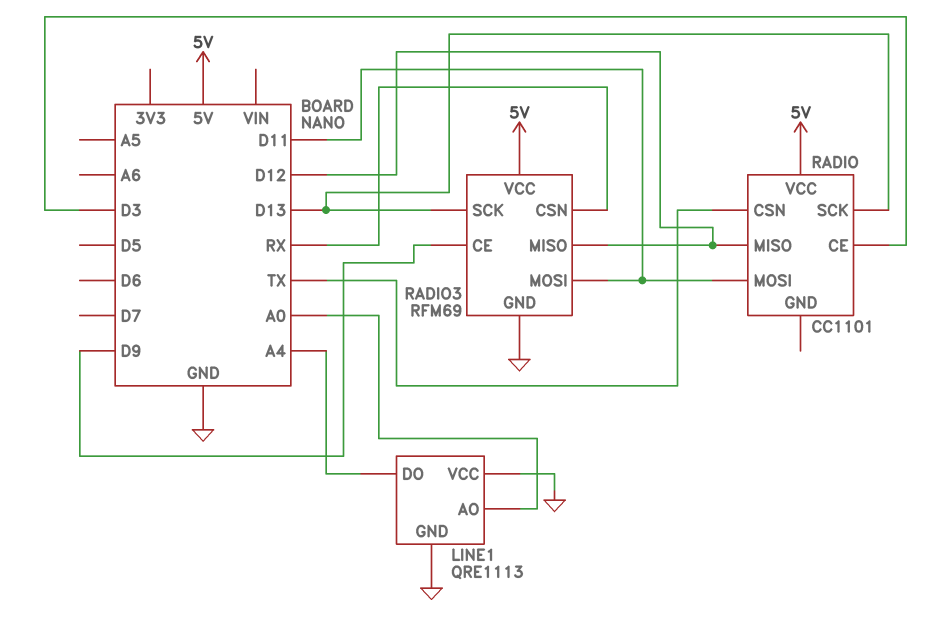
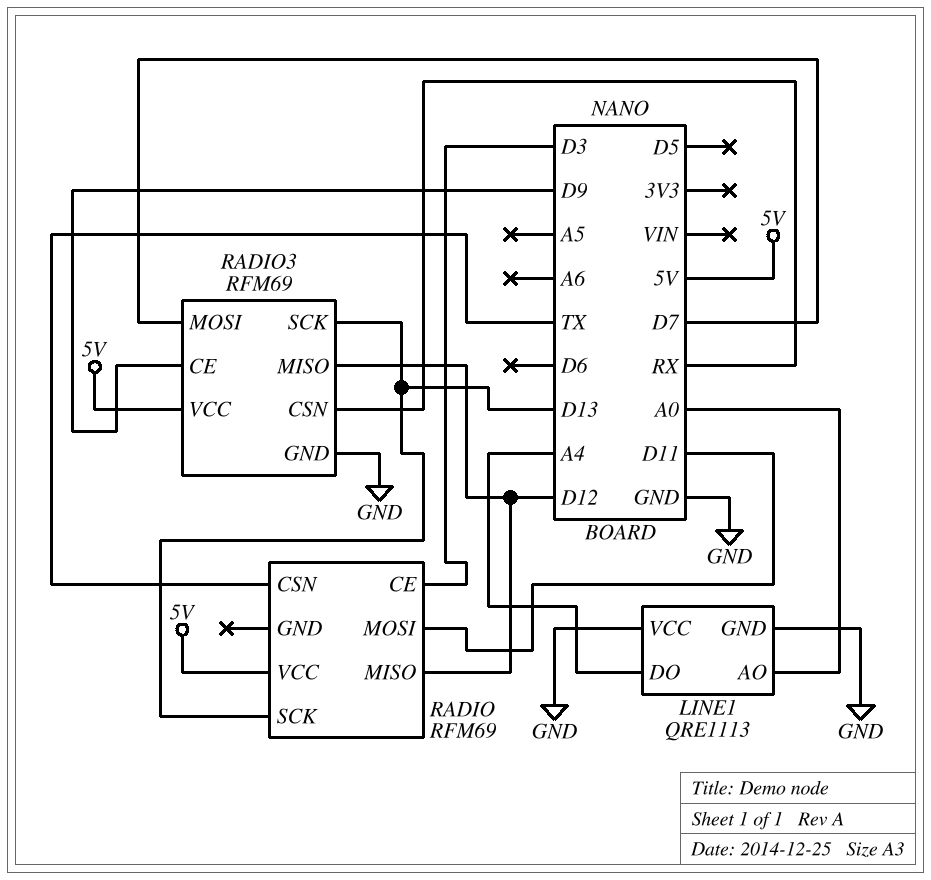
RADIO: CC1101 -> RFM69
RADIO3 pin MOSI: D11 -> D7

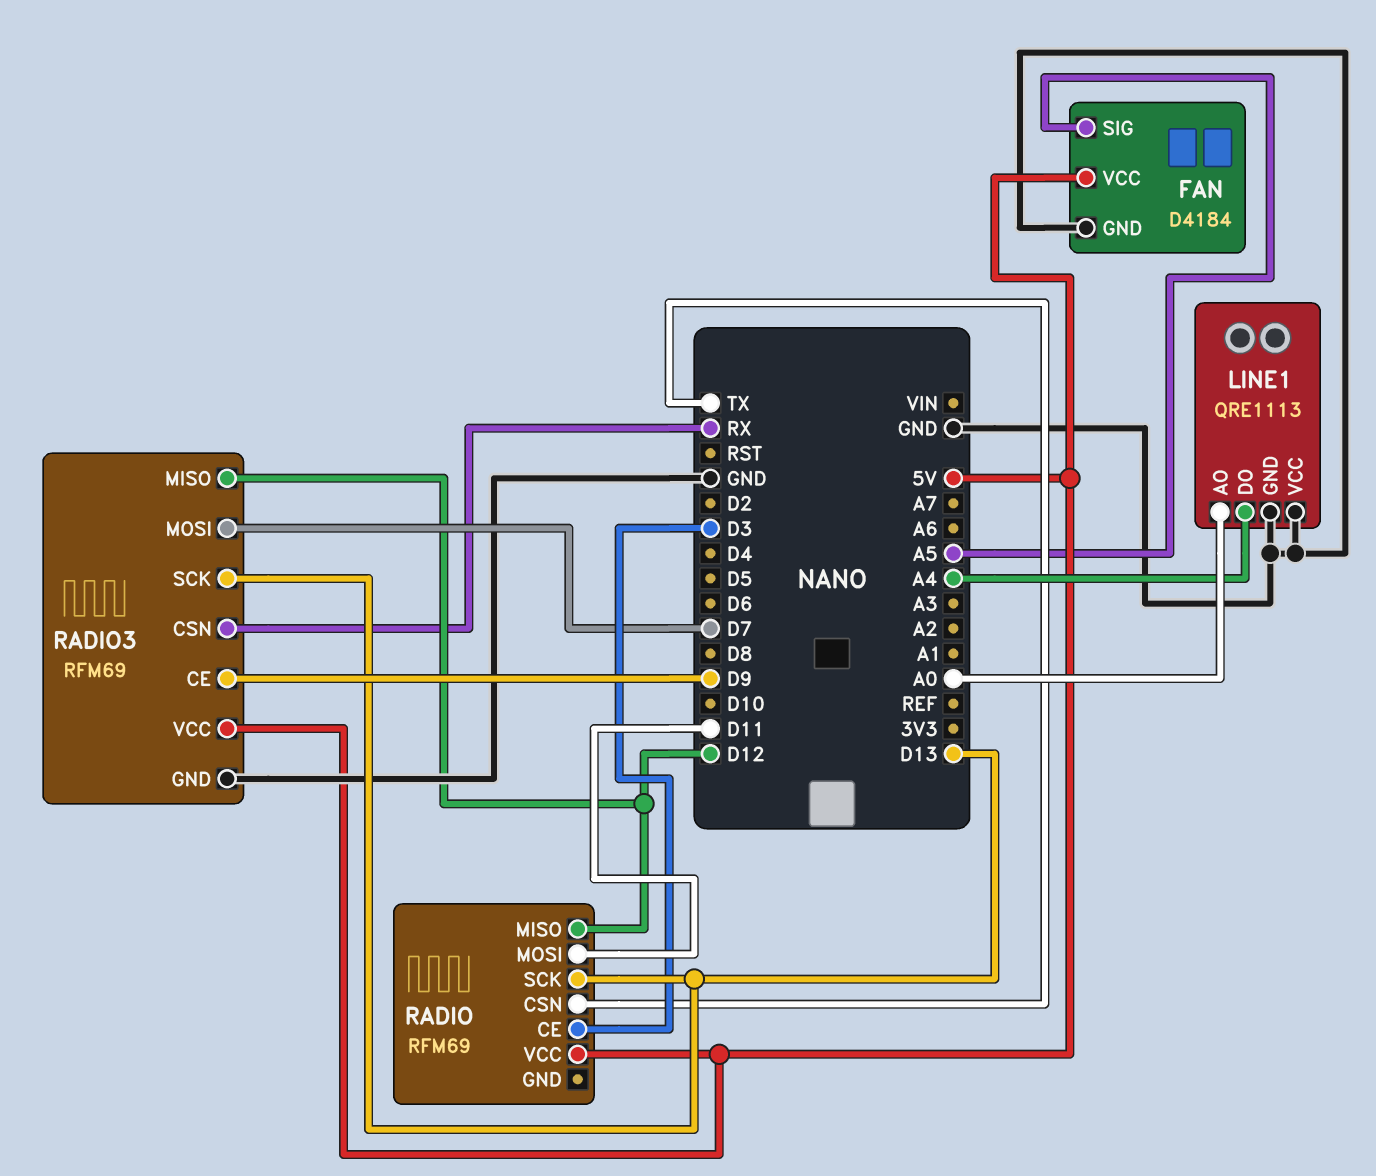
FAN: none -> D4184
FAN pin GND: none -> GND
FAN pin SIG: none -> A5
FAN pin VCC: none -> 5V

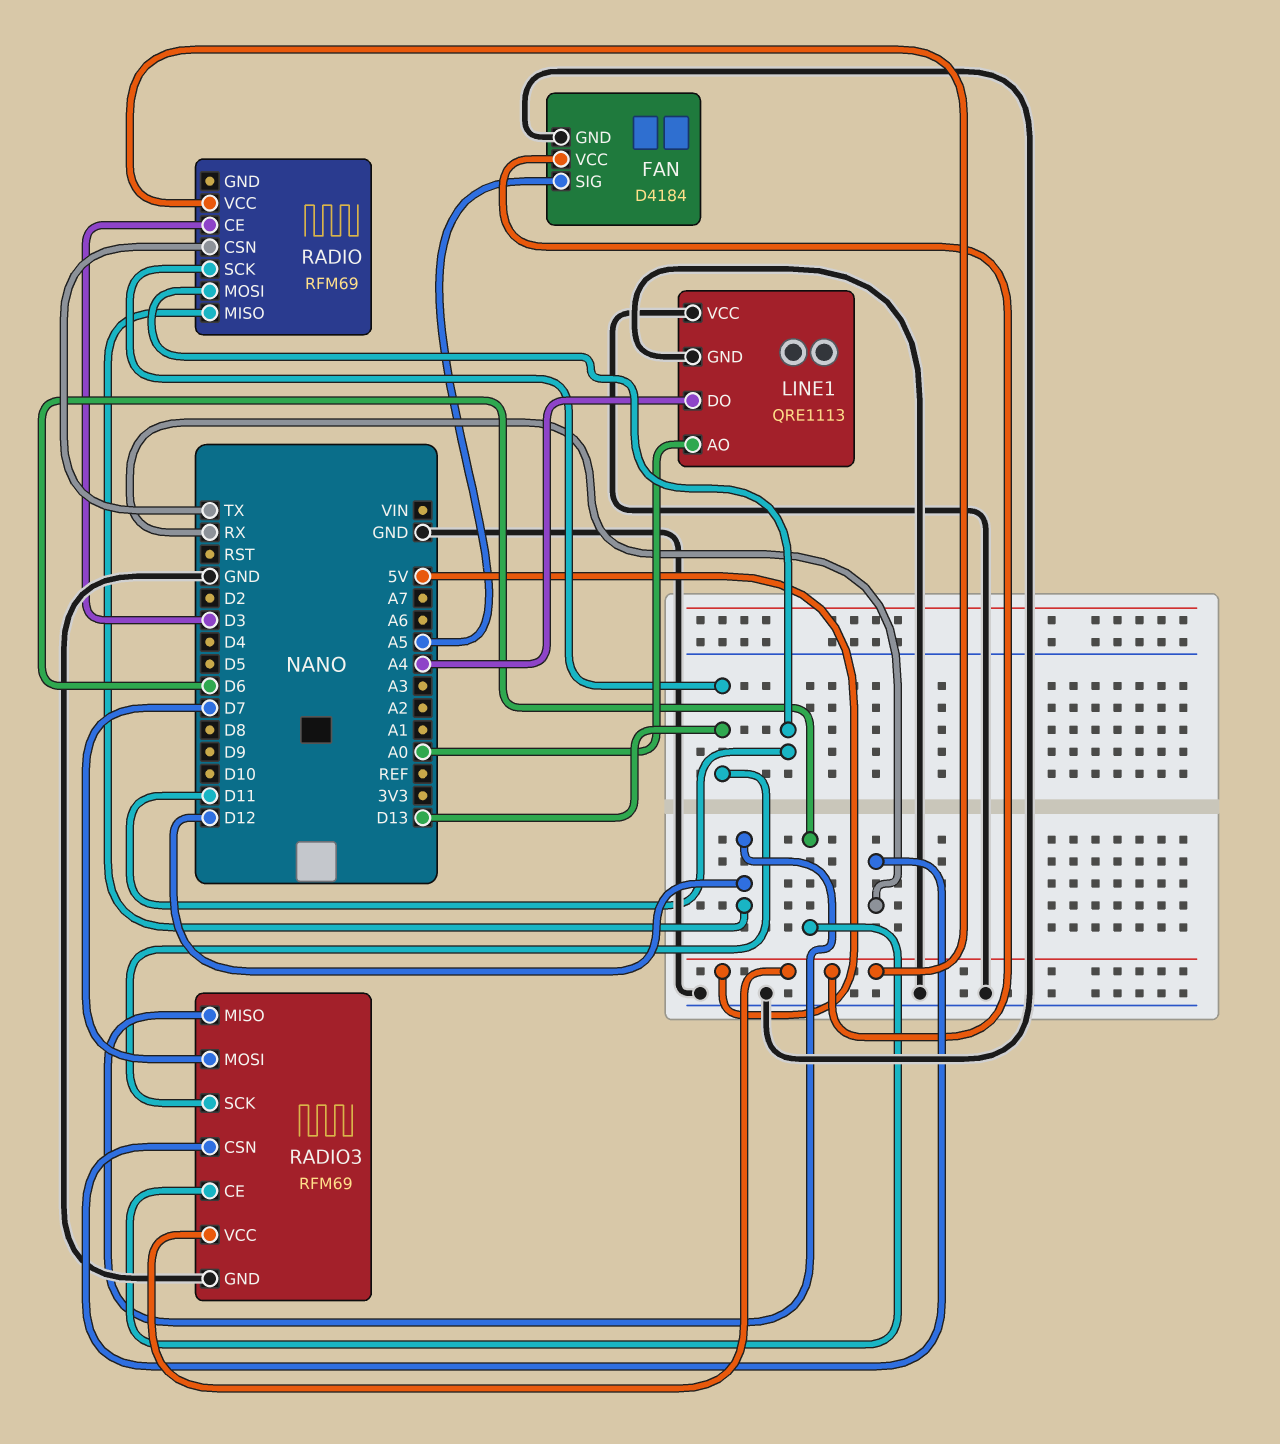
RADIO3 pin CE: D9 -> D6

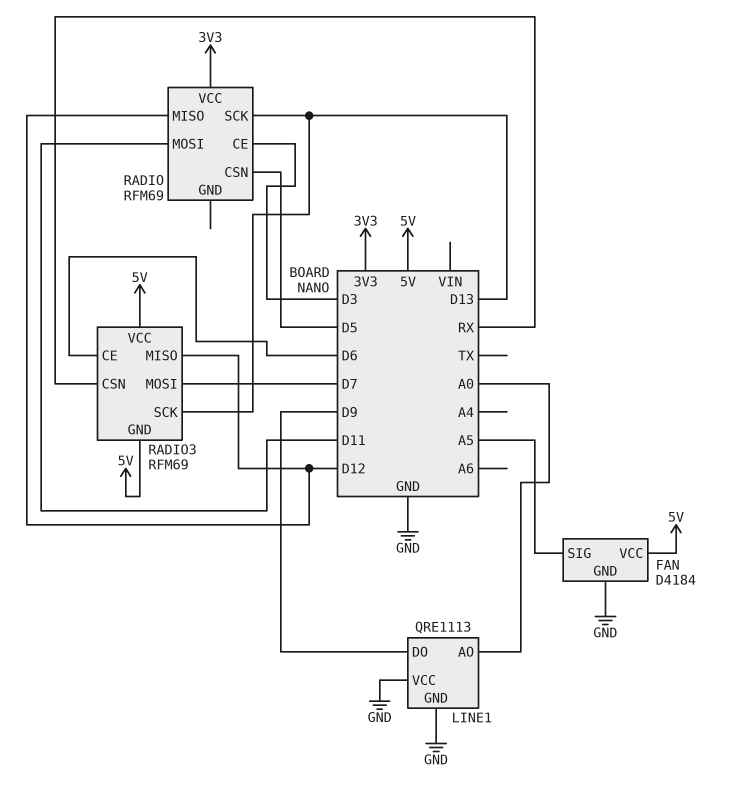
LINE1 pin DO: A4 -> D9
RADIO pin CSN: TX -> D5
RADIO pin VCC: 5V -> 3V3
RADIO3 pin GND: GND -> 5V

